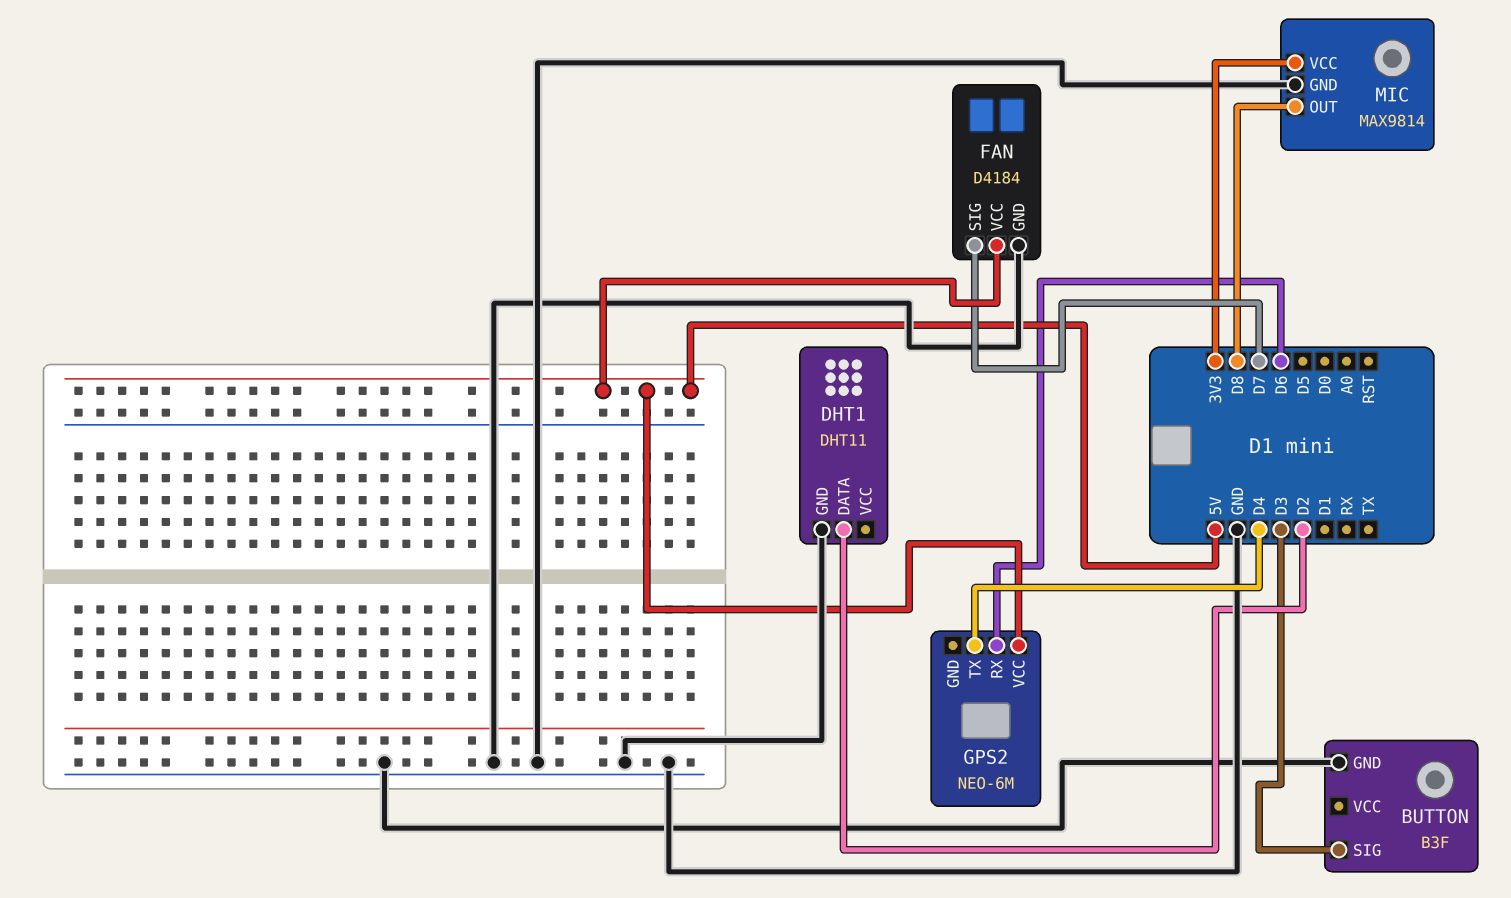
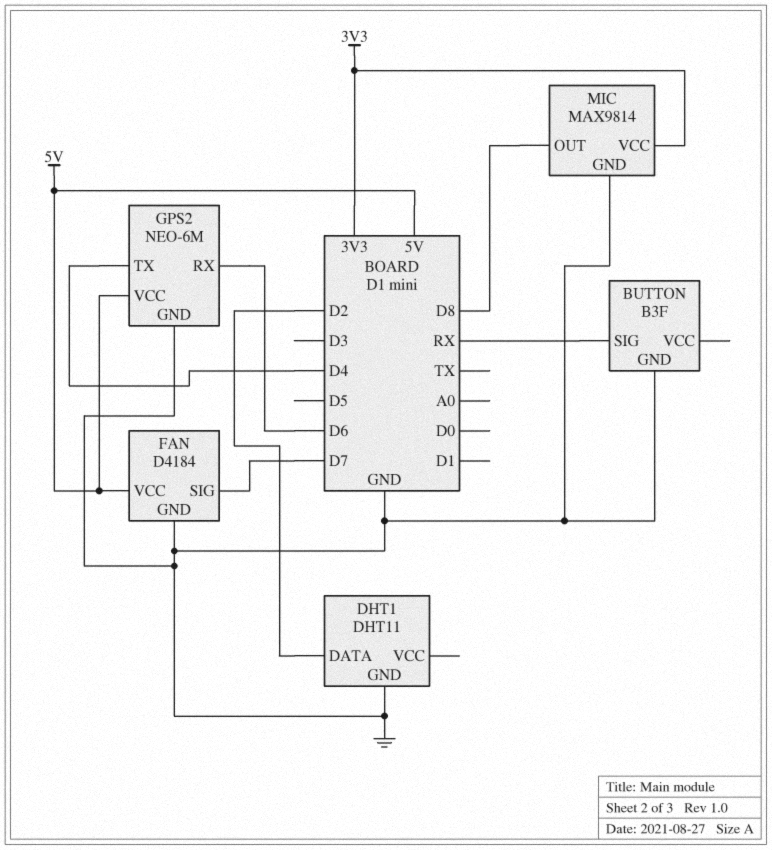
BUTTON pin SIG: D3 -> RX
GPS2 pin GND: none -> GND

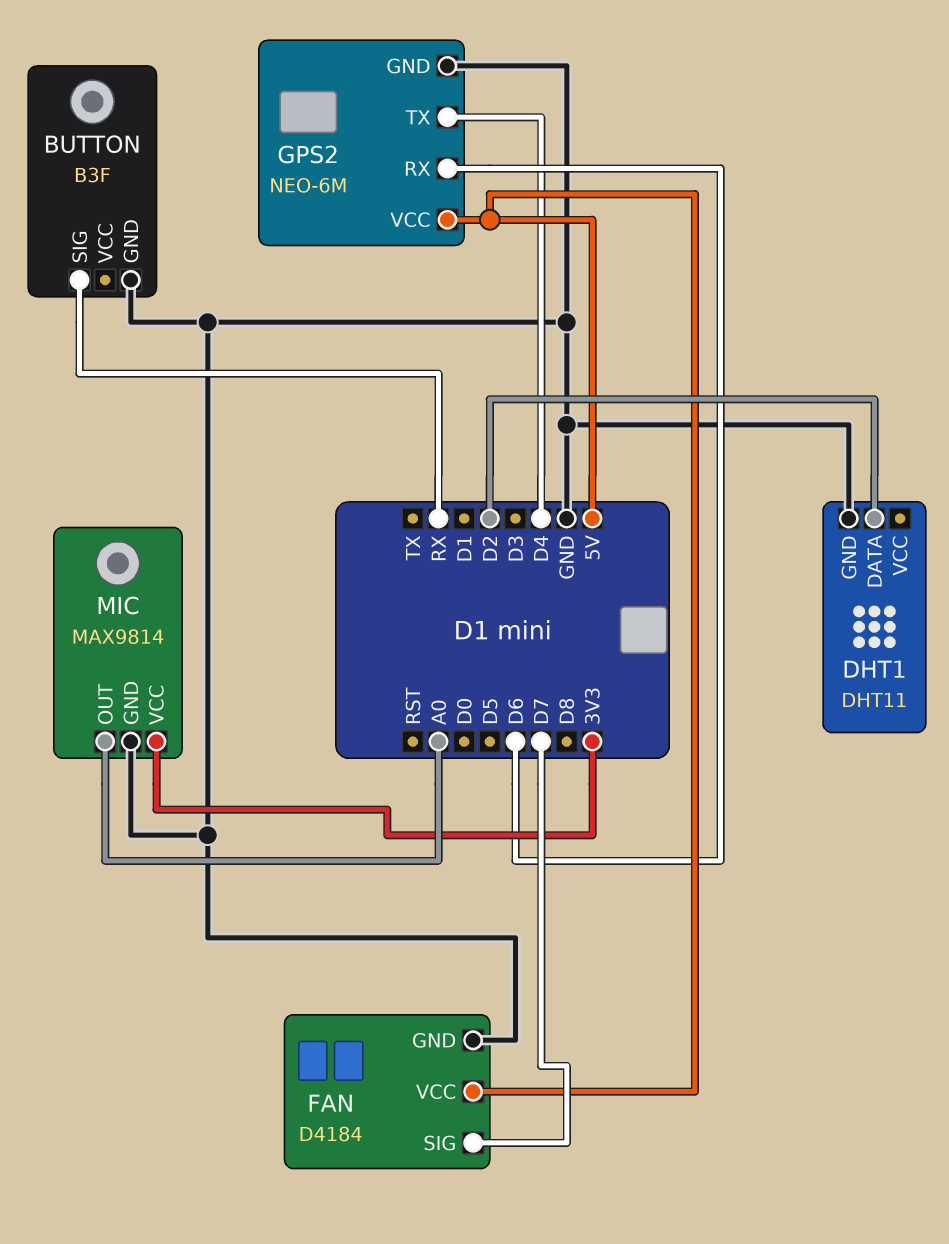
MIC pin OUT: D8 -> A0

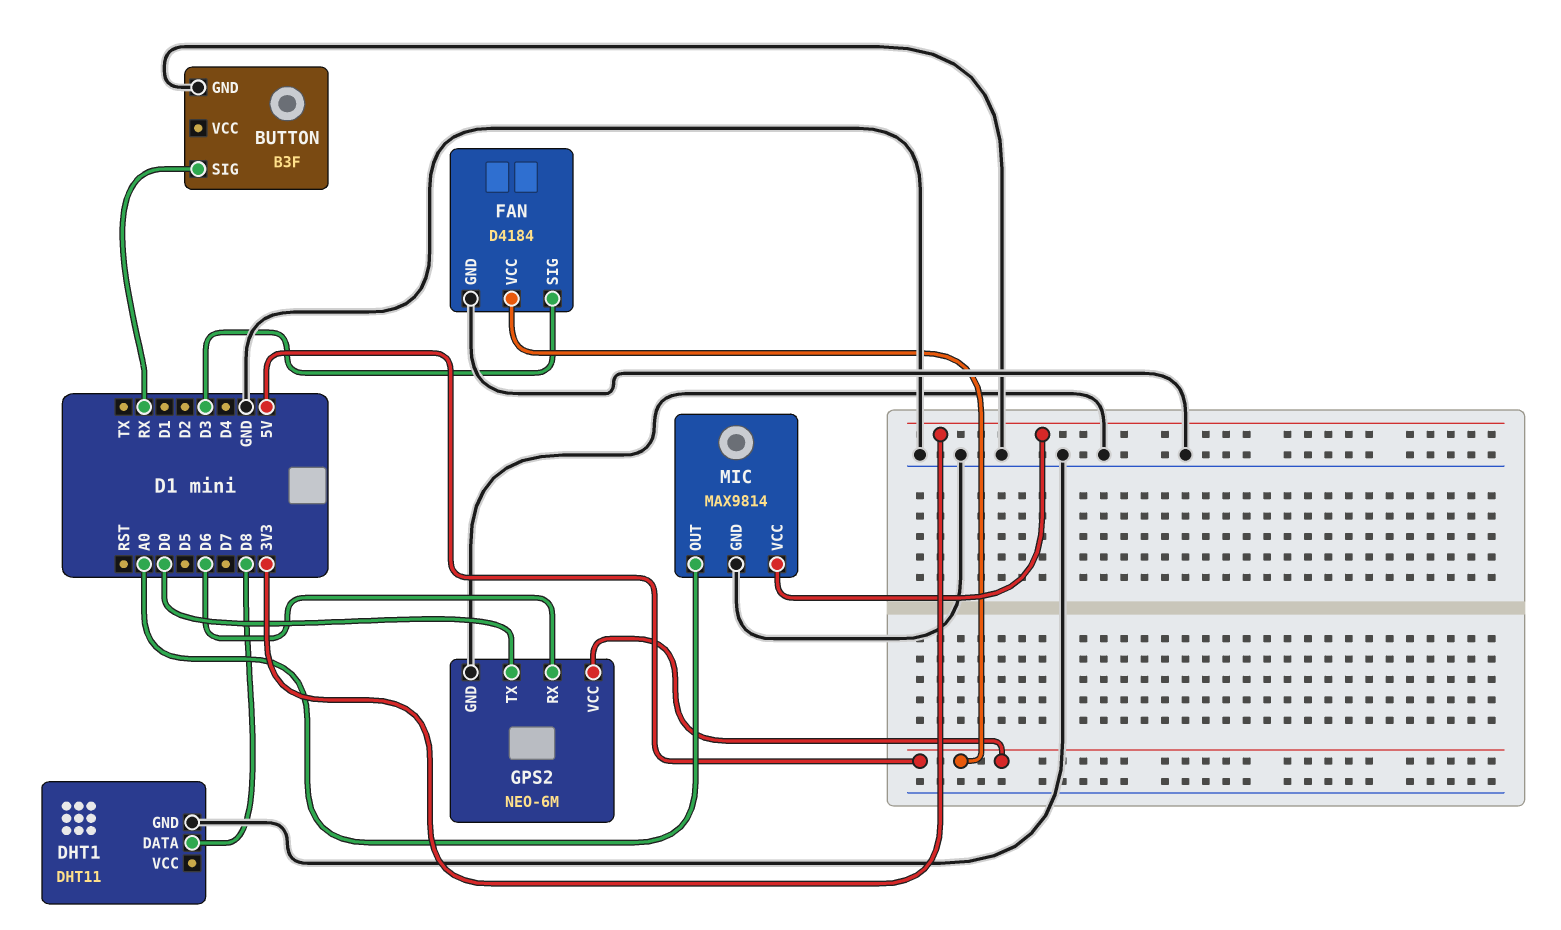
DHT1 pin DATA: D2 -> D8
FAN pin SIG: D7 -> D3
GPS2 pin TX: D4 -> D0

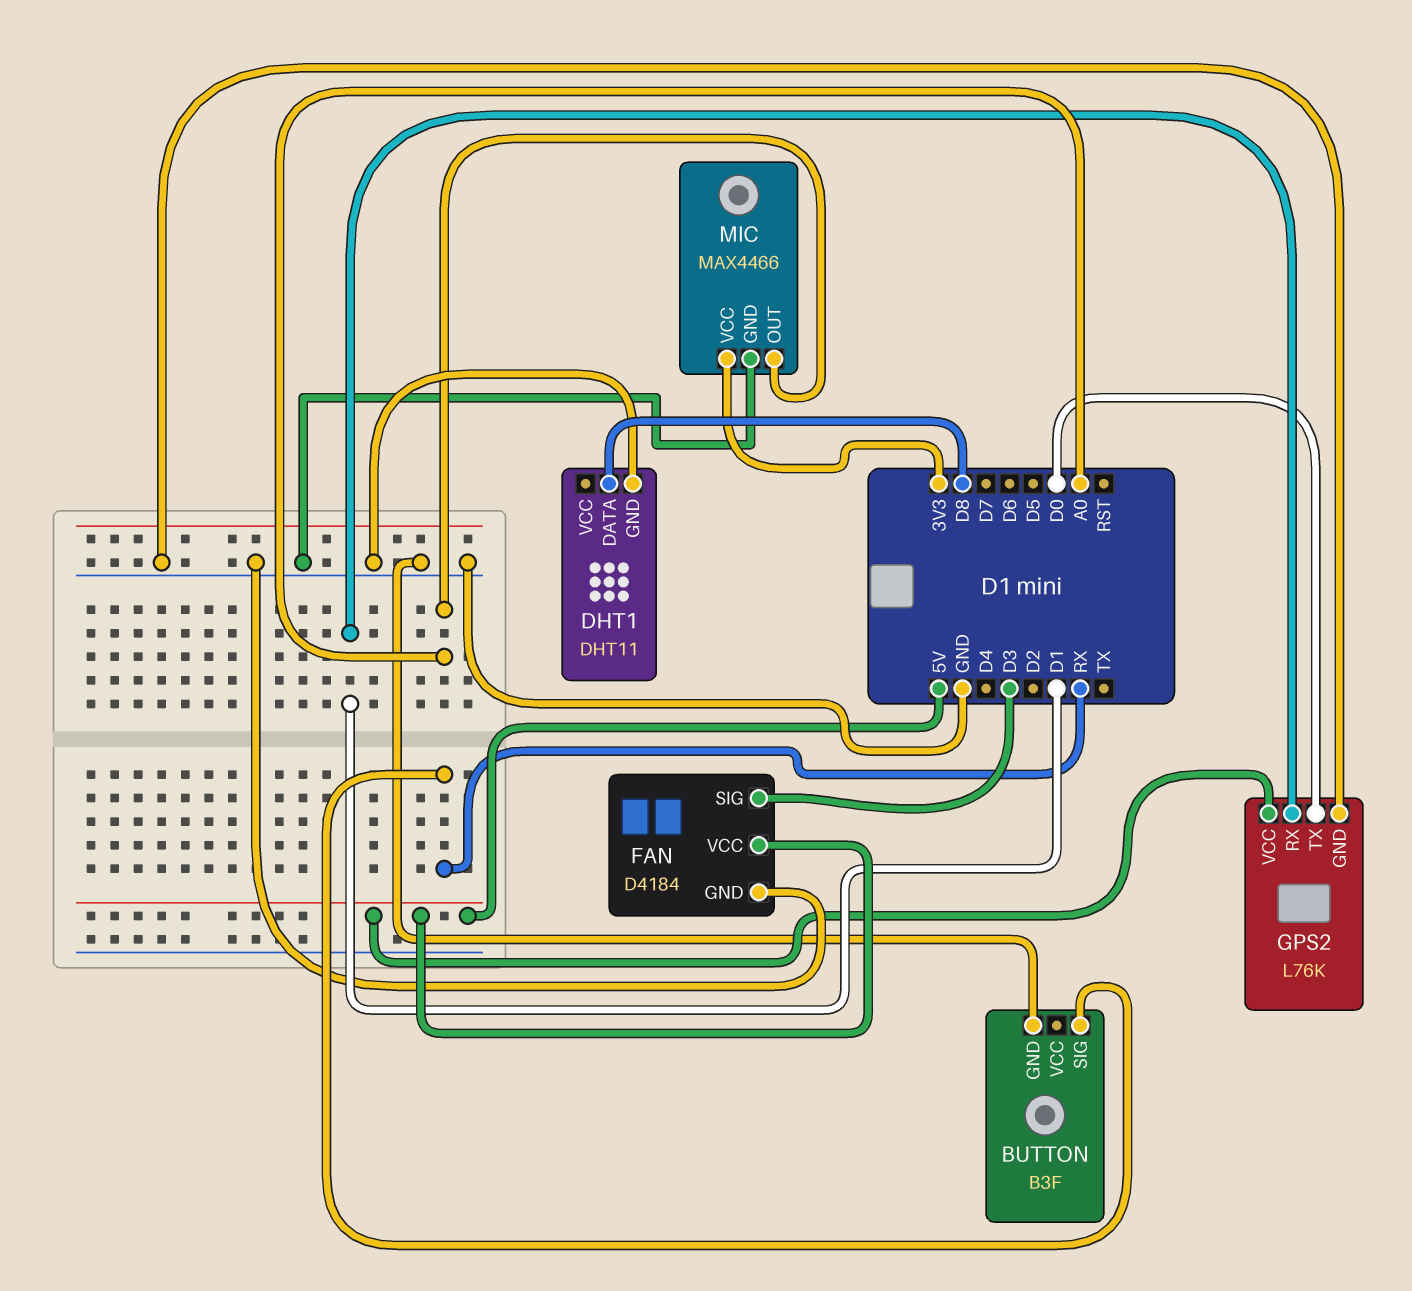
GPS2: NEO-6M -> L76K
GPS2 pin RX: D6 -> D1
MIC: MAX9814 -> MAX4466

